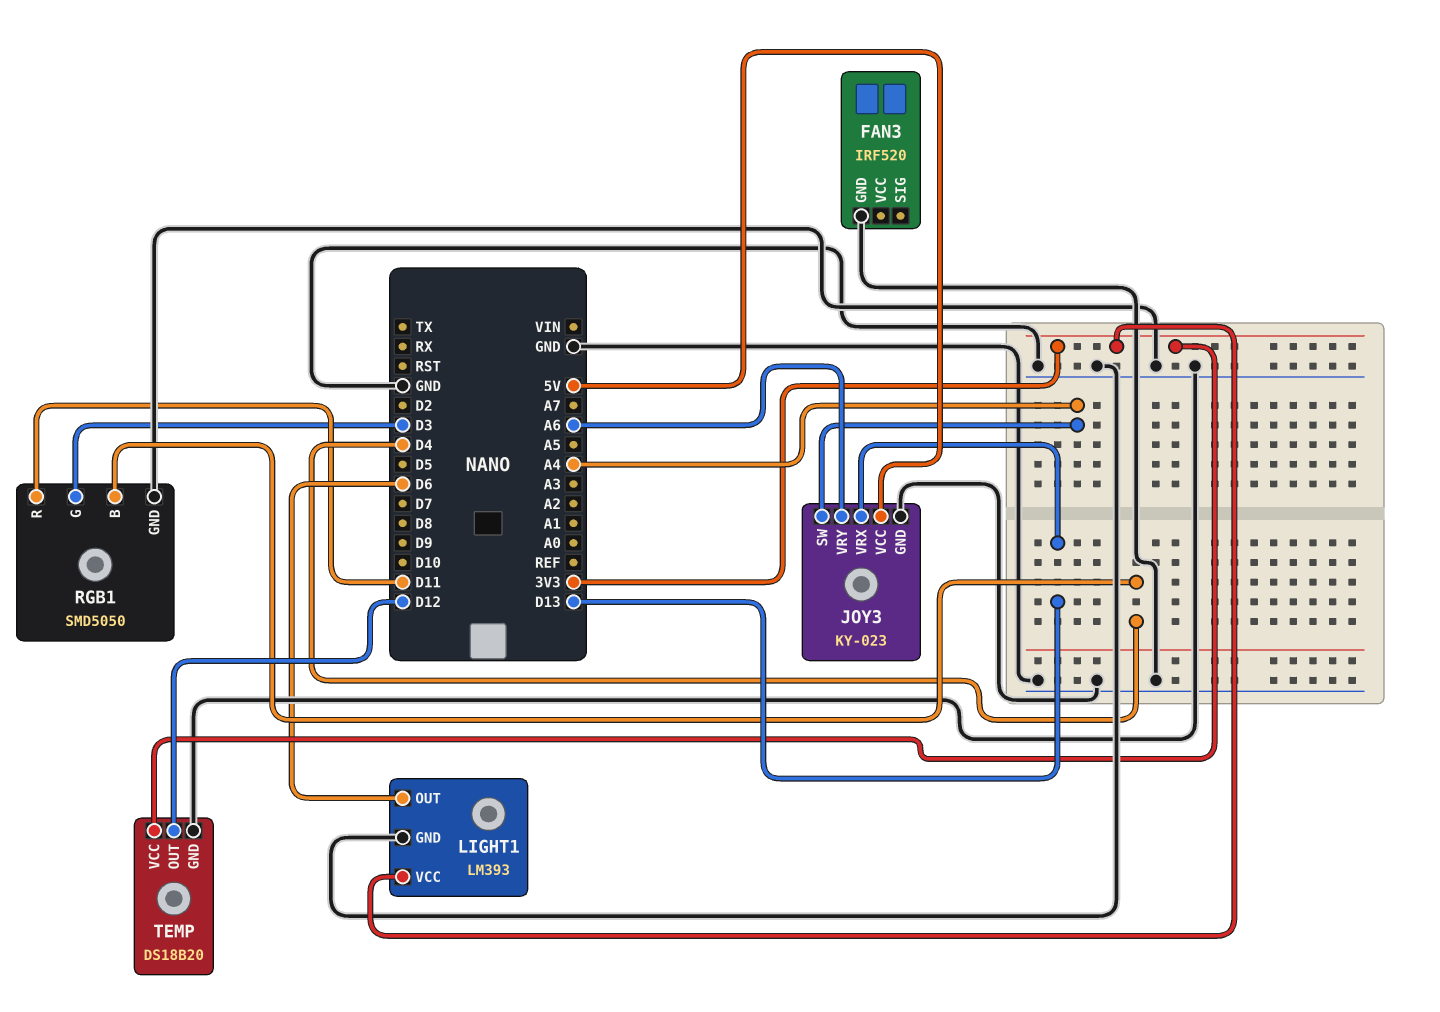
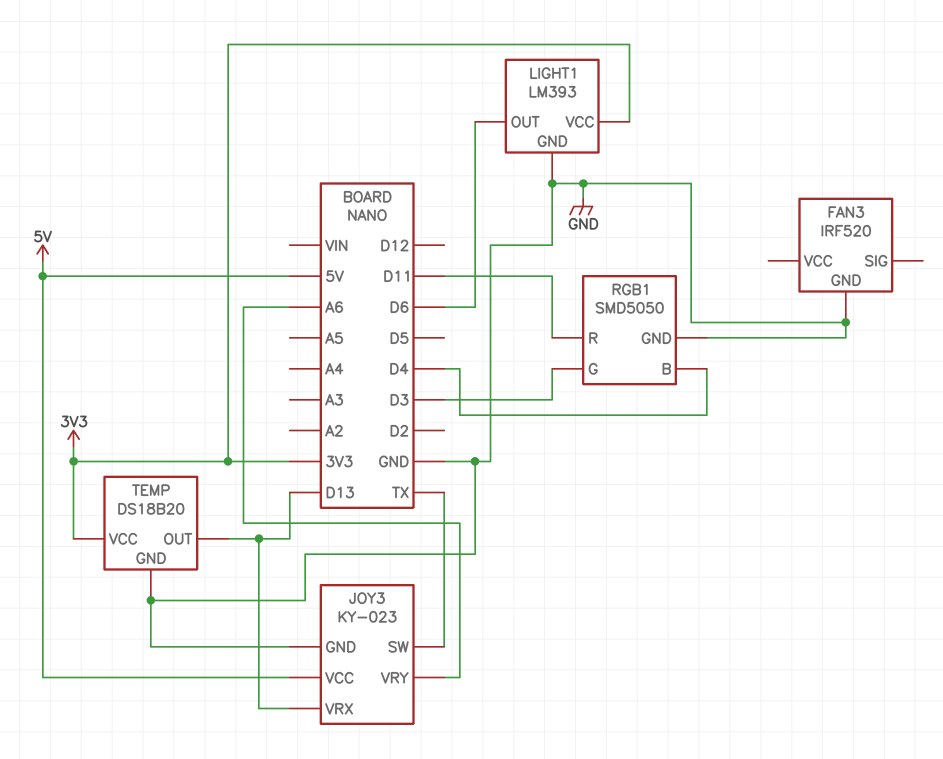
JOY3 pin SW: A4 -> TX
TEMP pin OUT: D12 -> D13

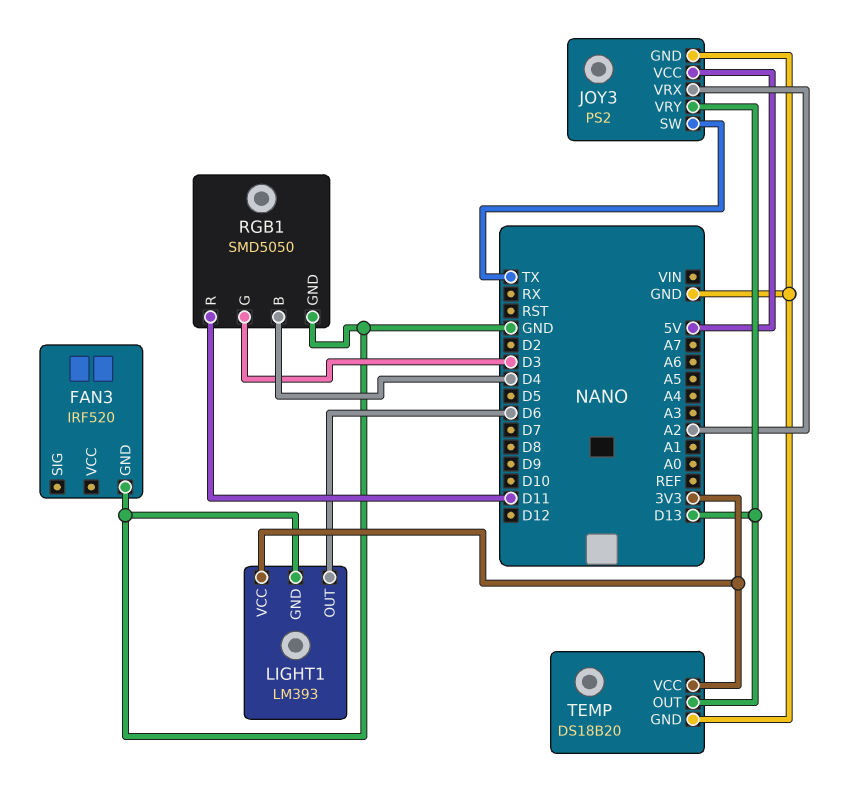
JOY3: KY-023 -> PS2
JOY3 pin VRX: D13 -> A2
JOY3 pin VRY: A6 -> D13

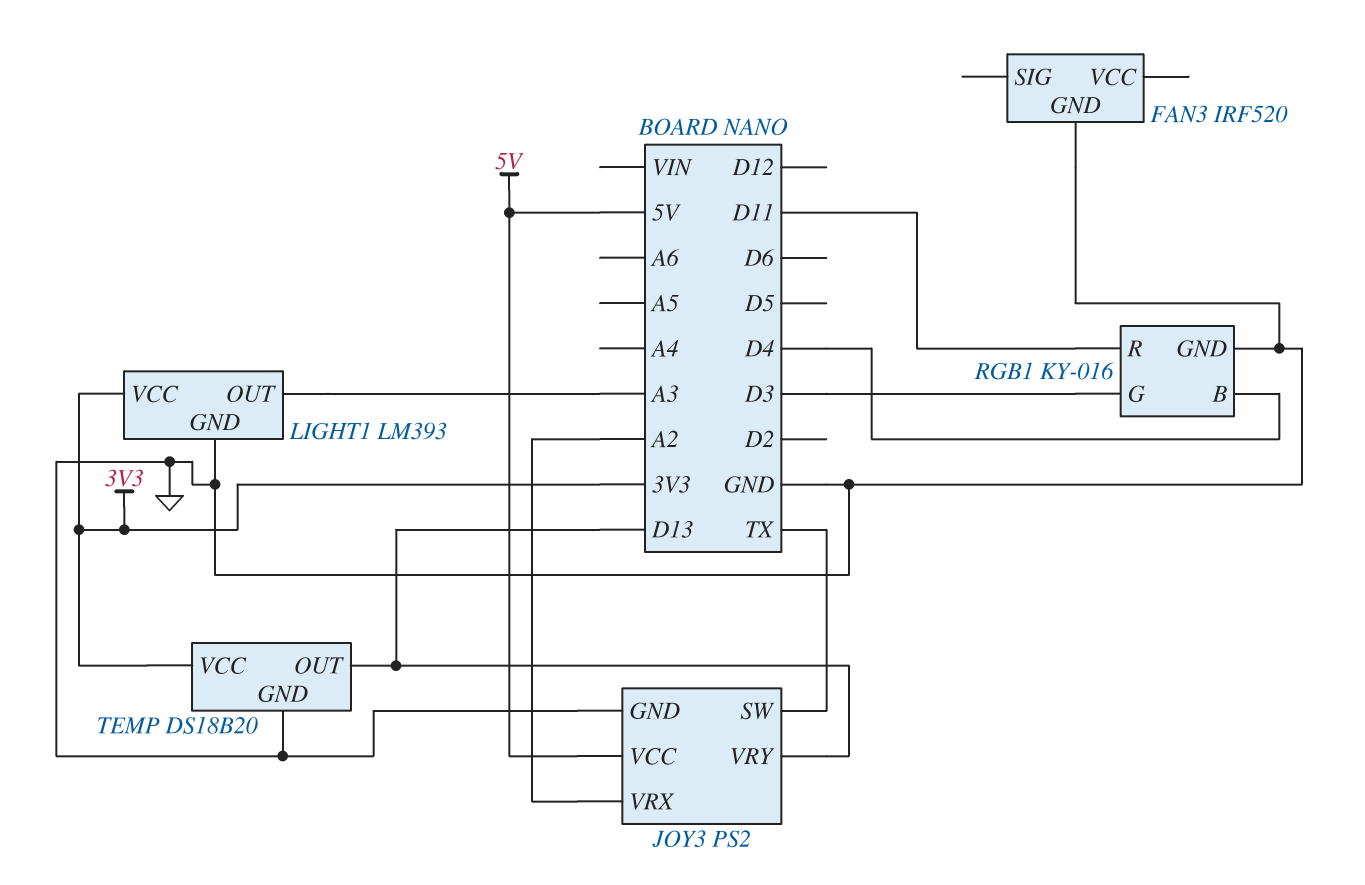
LIGHT1 pin OUT: D6 -> A3
RGB1: SMD5050 -> KY-016

